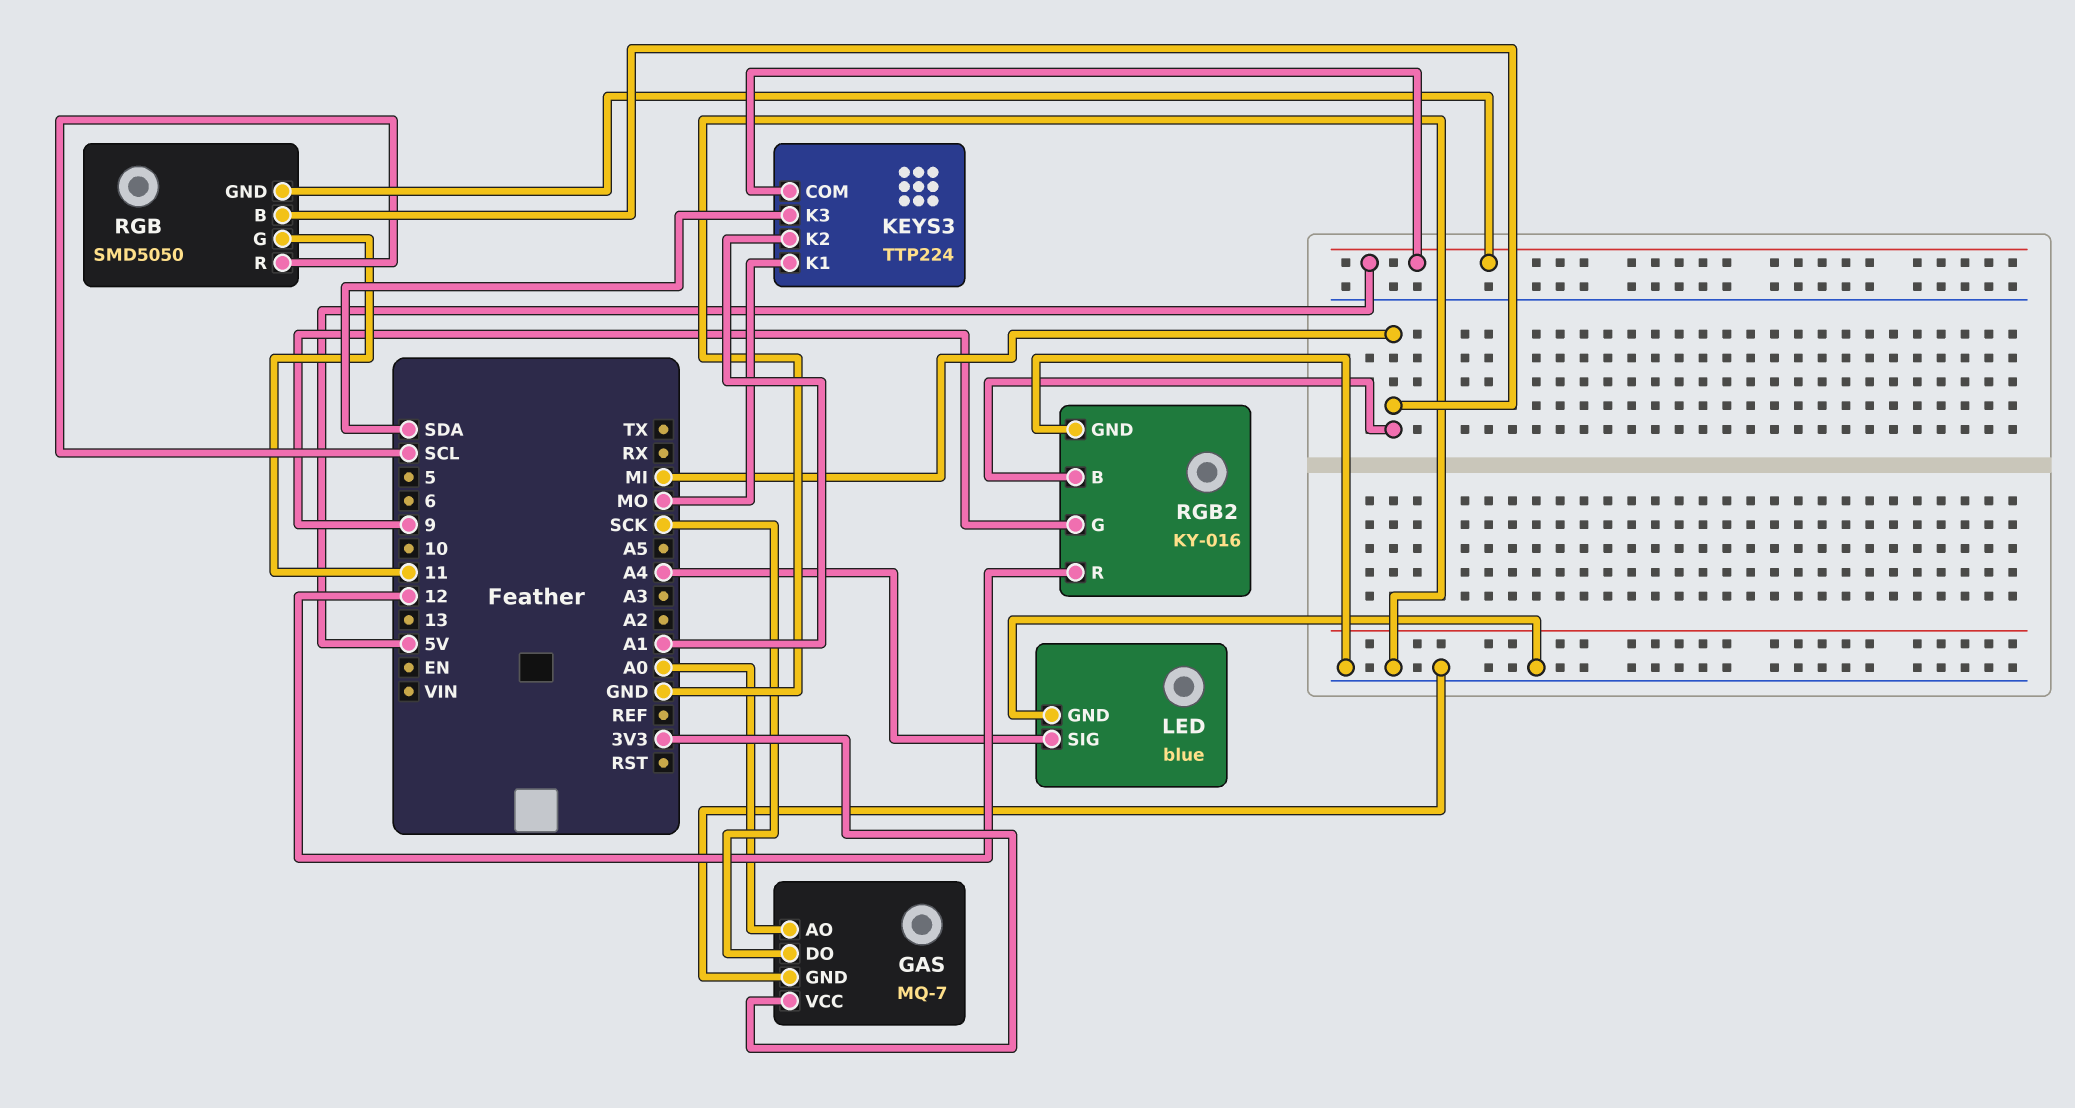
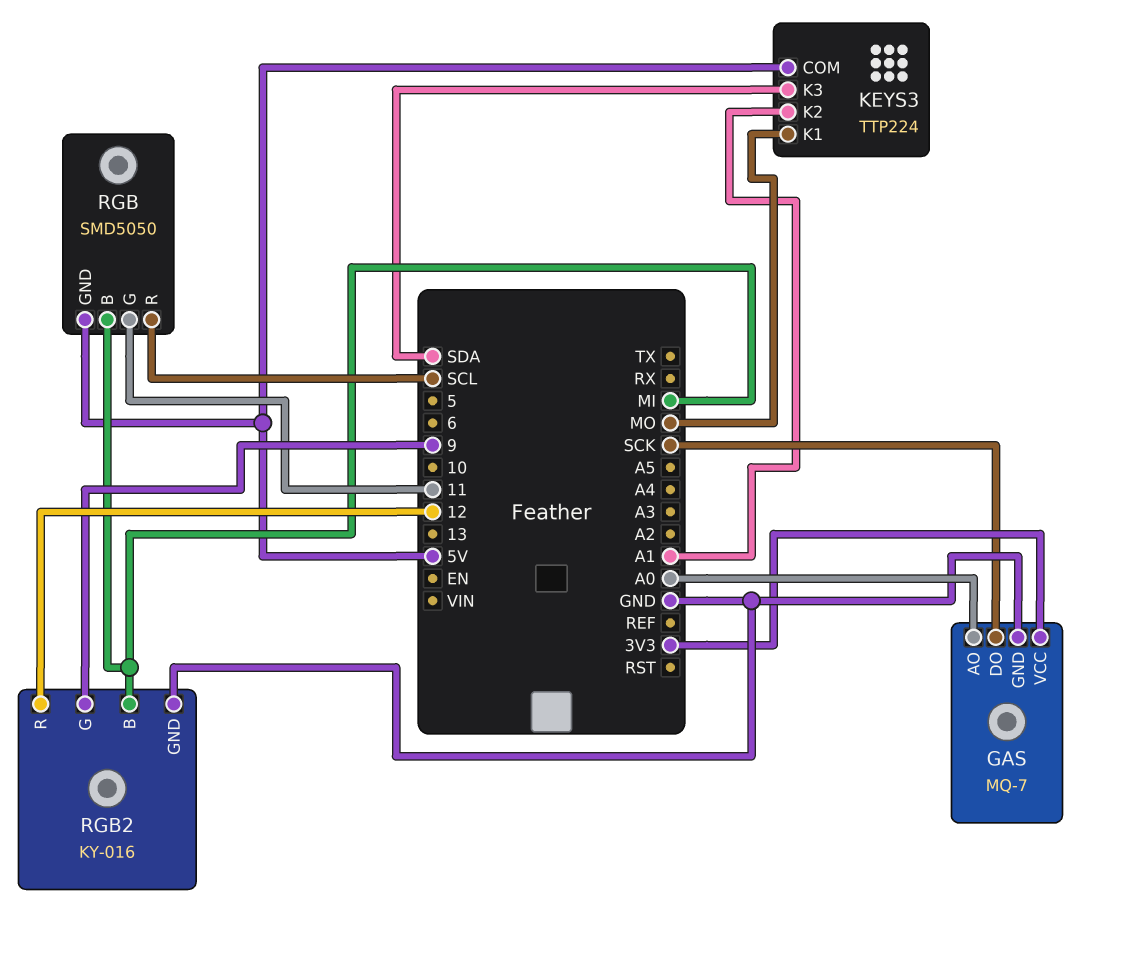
LED: blue -> none
LED pin GND: GND -> none
LED pin SIG: A4 -> none

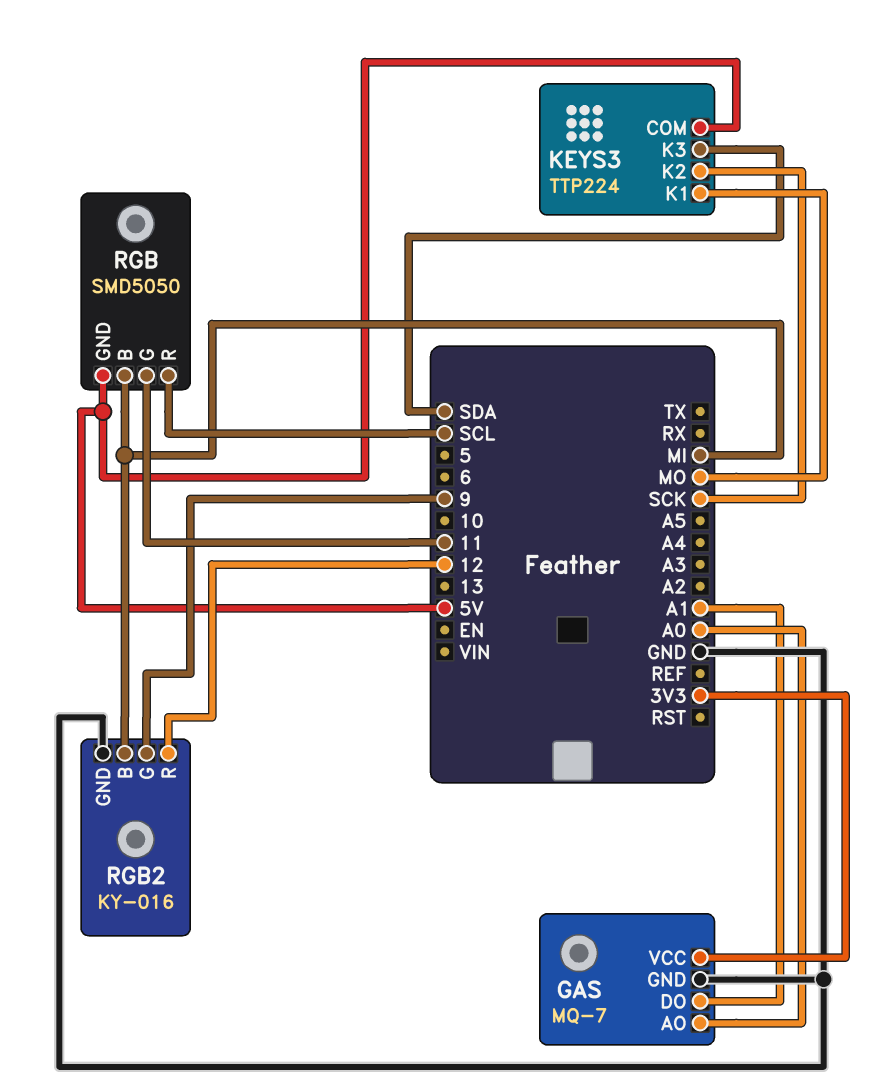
GAS pin DO: SCK -> A1
KEYS3 pin K2: A1 -> SCK

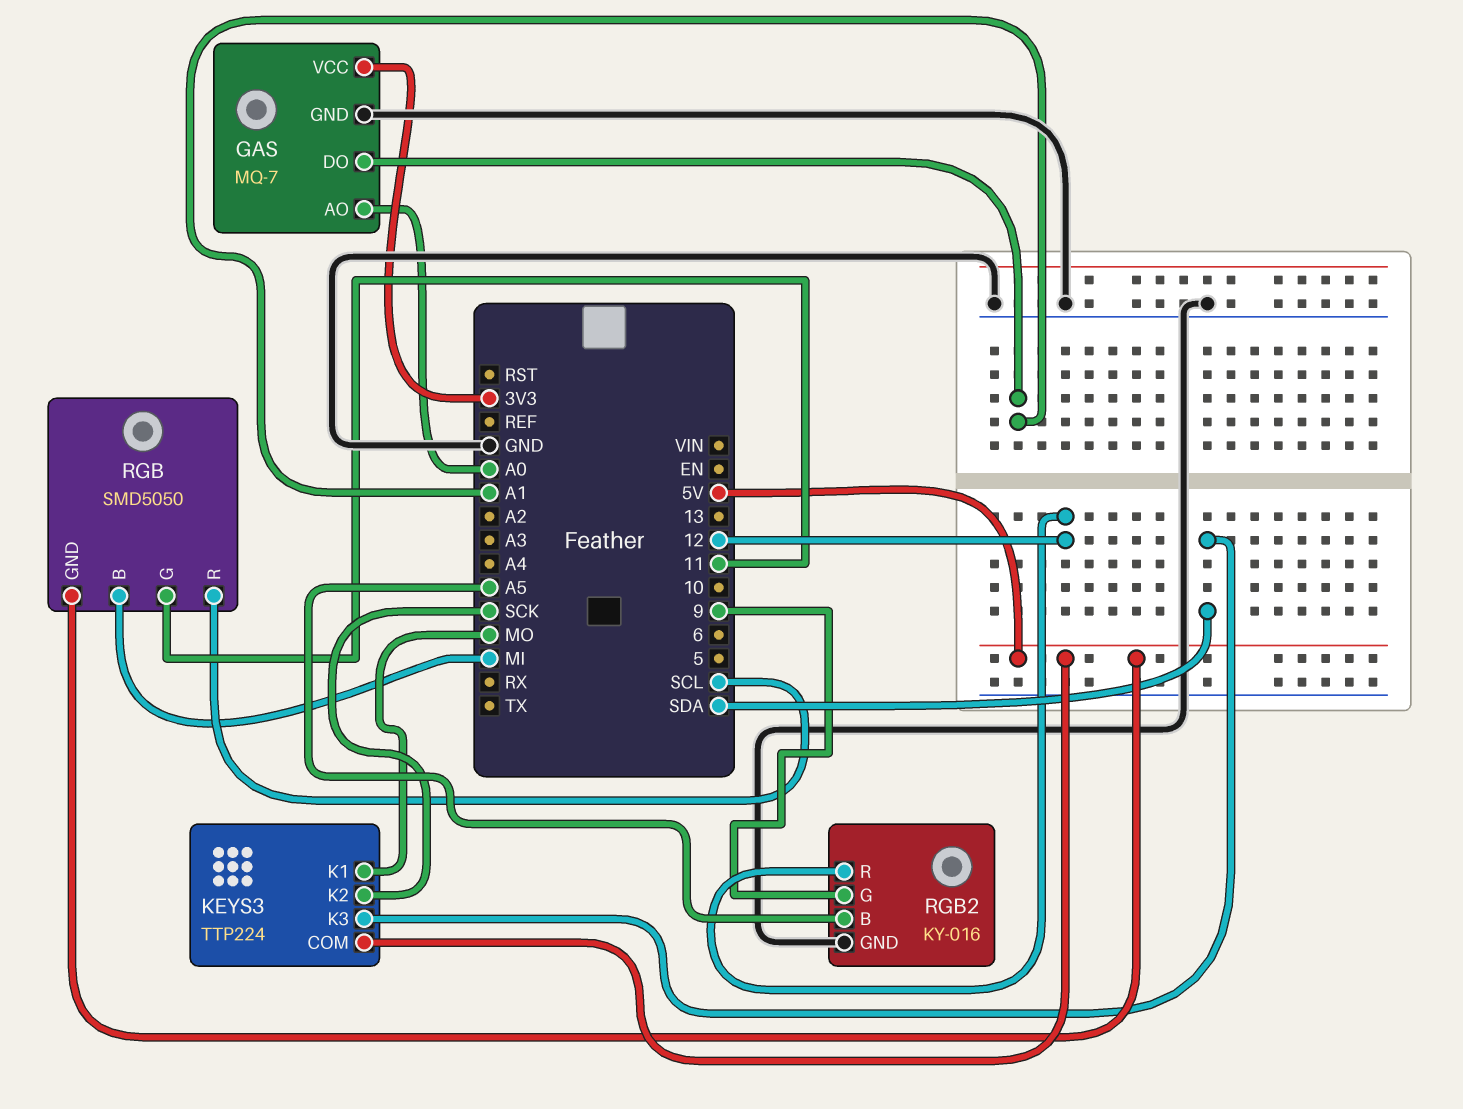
RGB2 pin B: MI -> A5

